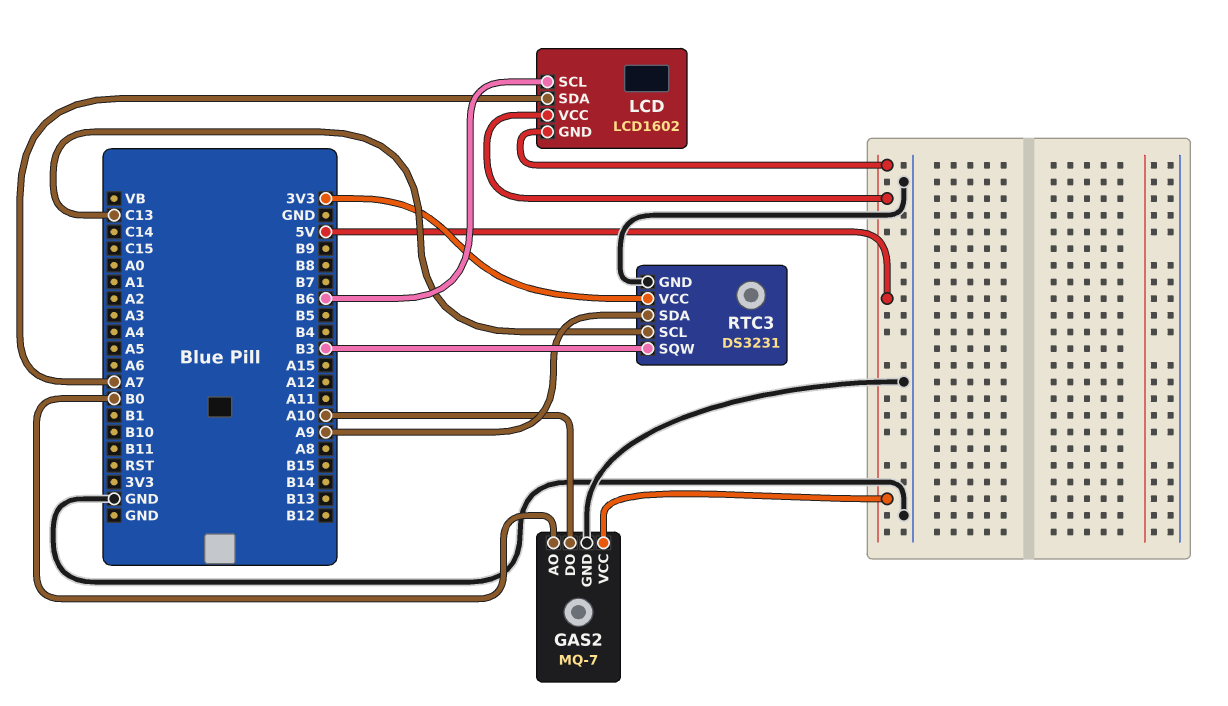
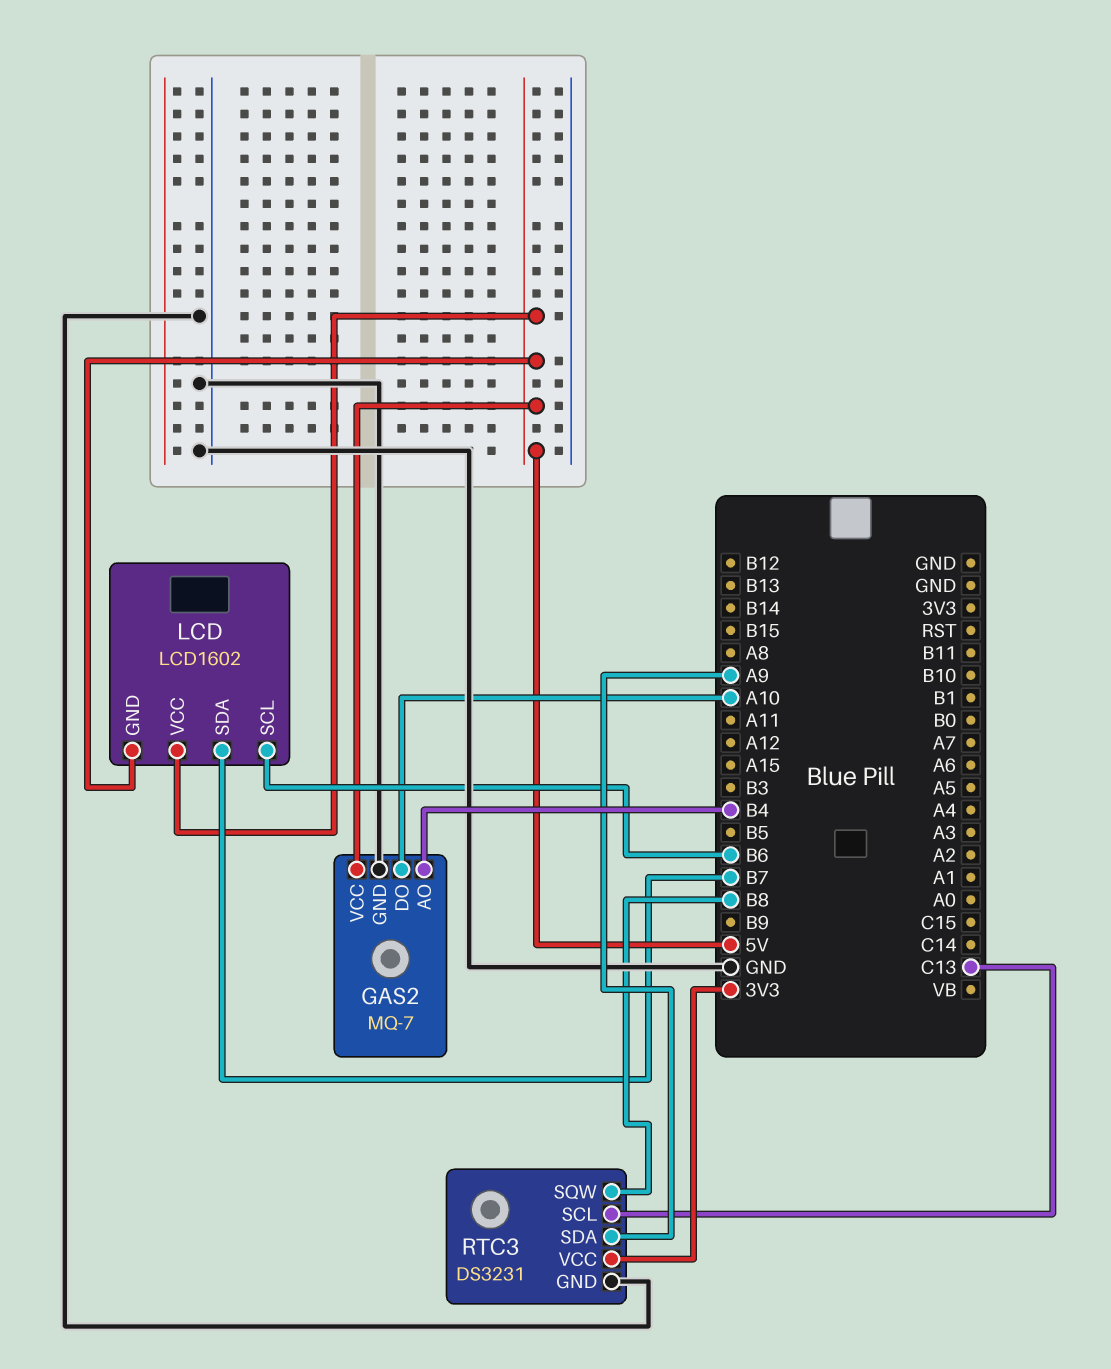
GAS2 pin AO: B0 -> B4
LCD pin SDA: A7 -> B7
RTC3 pin SQW: B3 -> B8

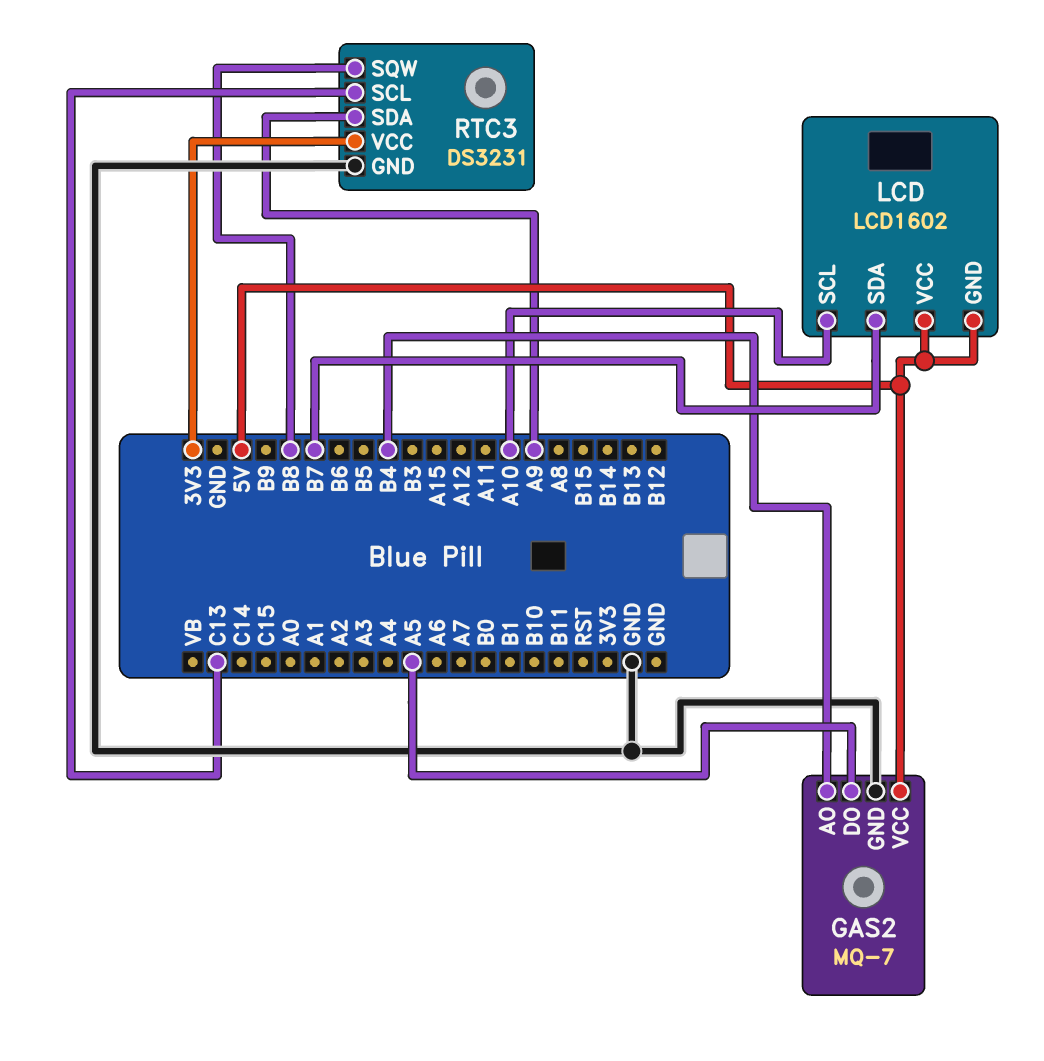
GAS2 pin DO: A10 -> A5
LCD pin SCL: B6 -> A10

